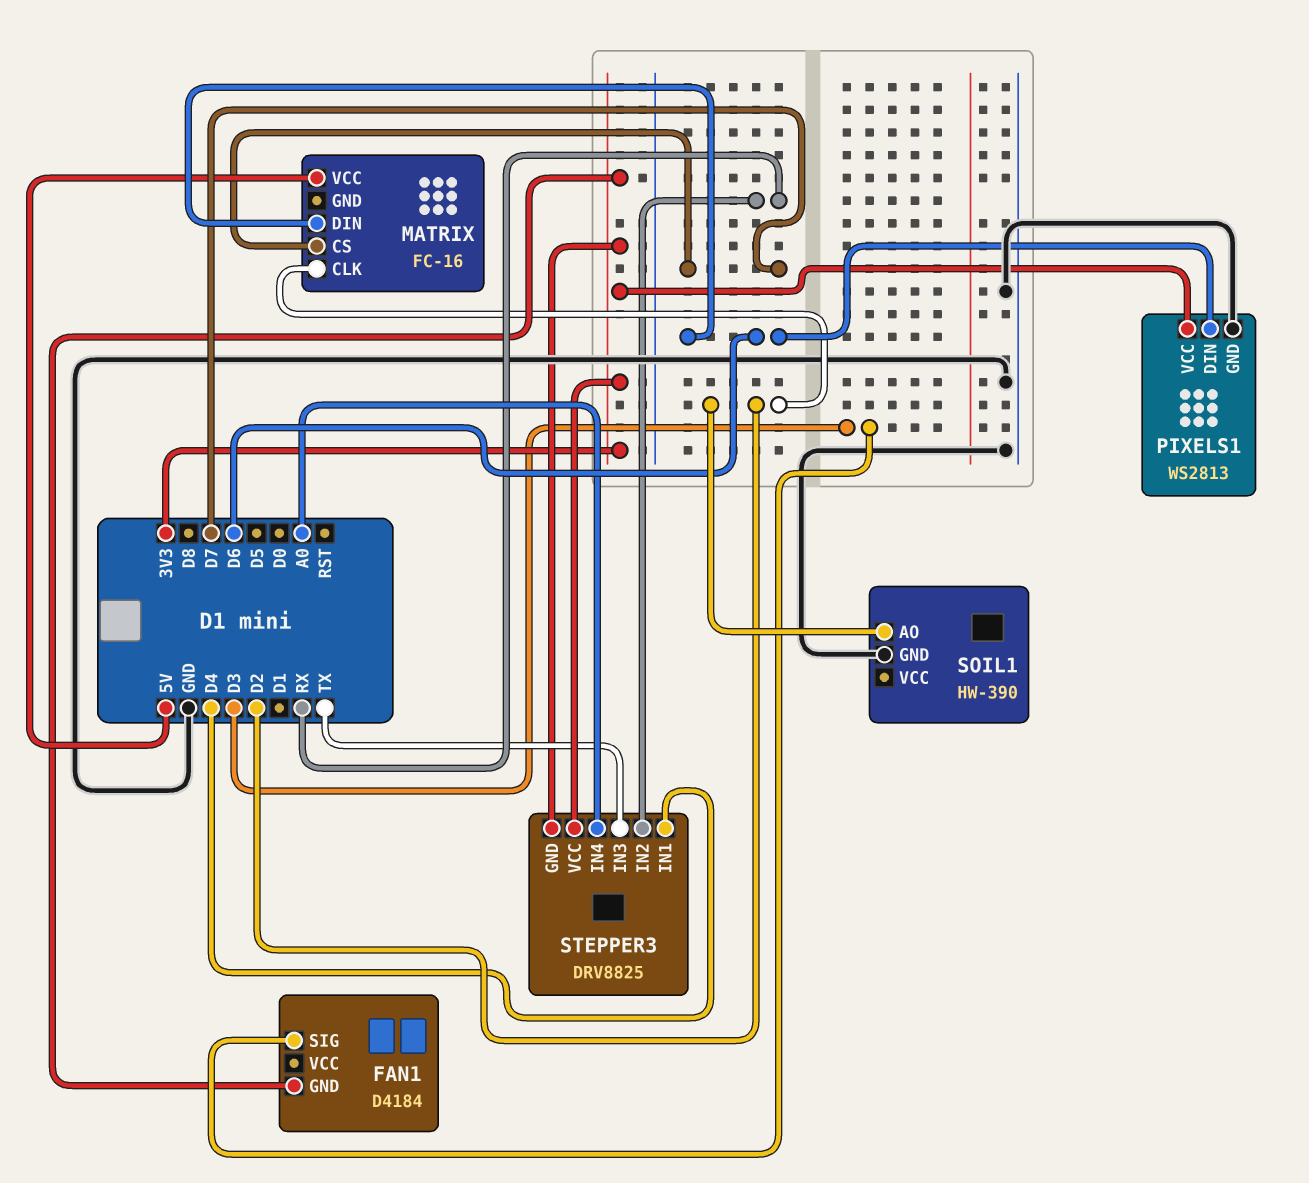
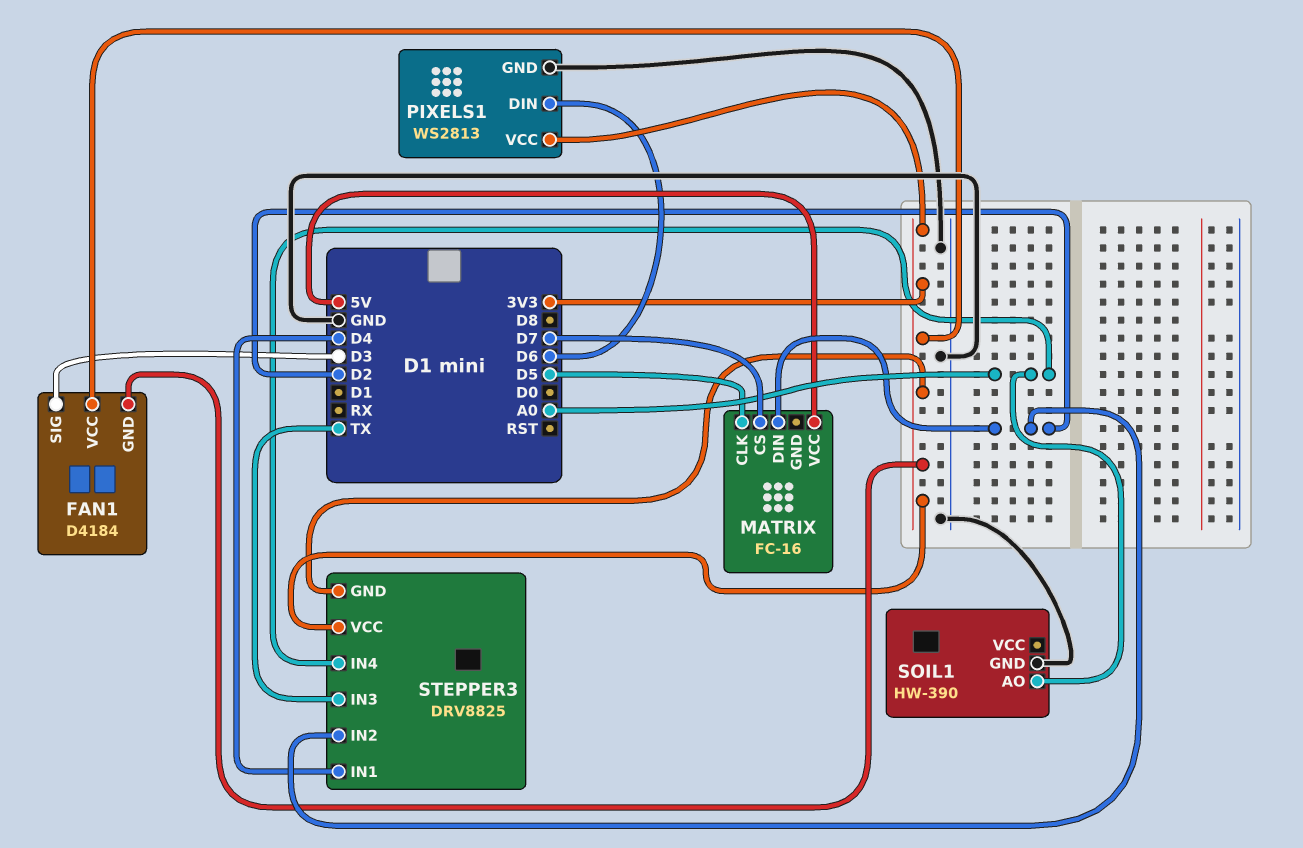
FAN1 pin VCC: none -> 3V3
MATRIX pin CLK: D2 -> D5
MATRIX pin DIN: D6 -> D2
SOIL1 pin AO: D2 -> A0
STEPPER3 pin IN2: RX -> D2

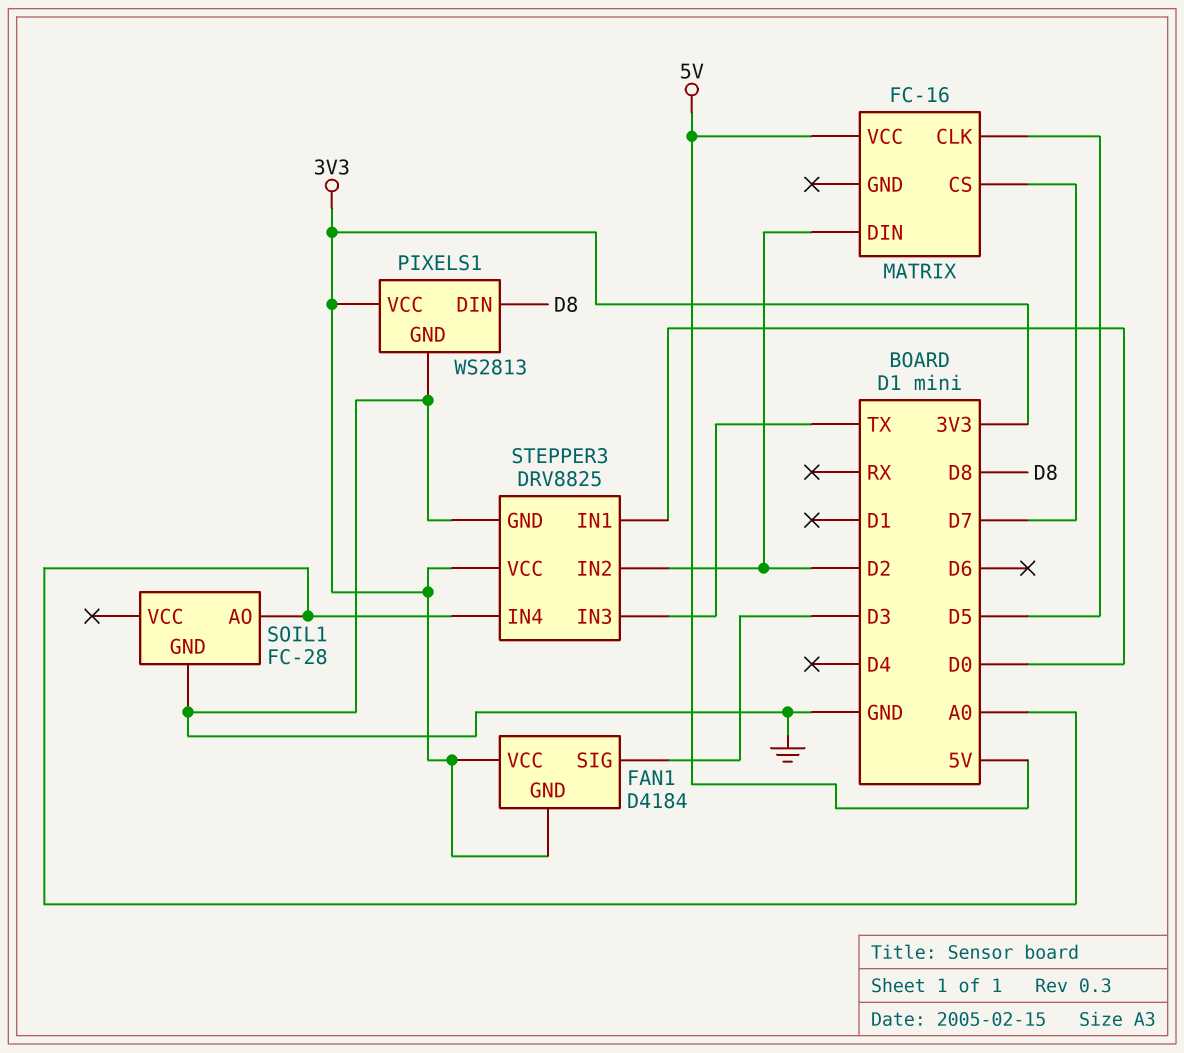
PIXELS1 pin DIN: D6 -> D8
SOIL1: HW-390 -> FC-28
STEPPER3 pin GND: 3V3 -> GND
STEPPER3 pin IN1: D4 -> D0

